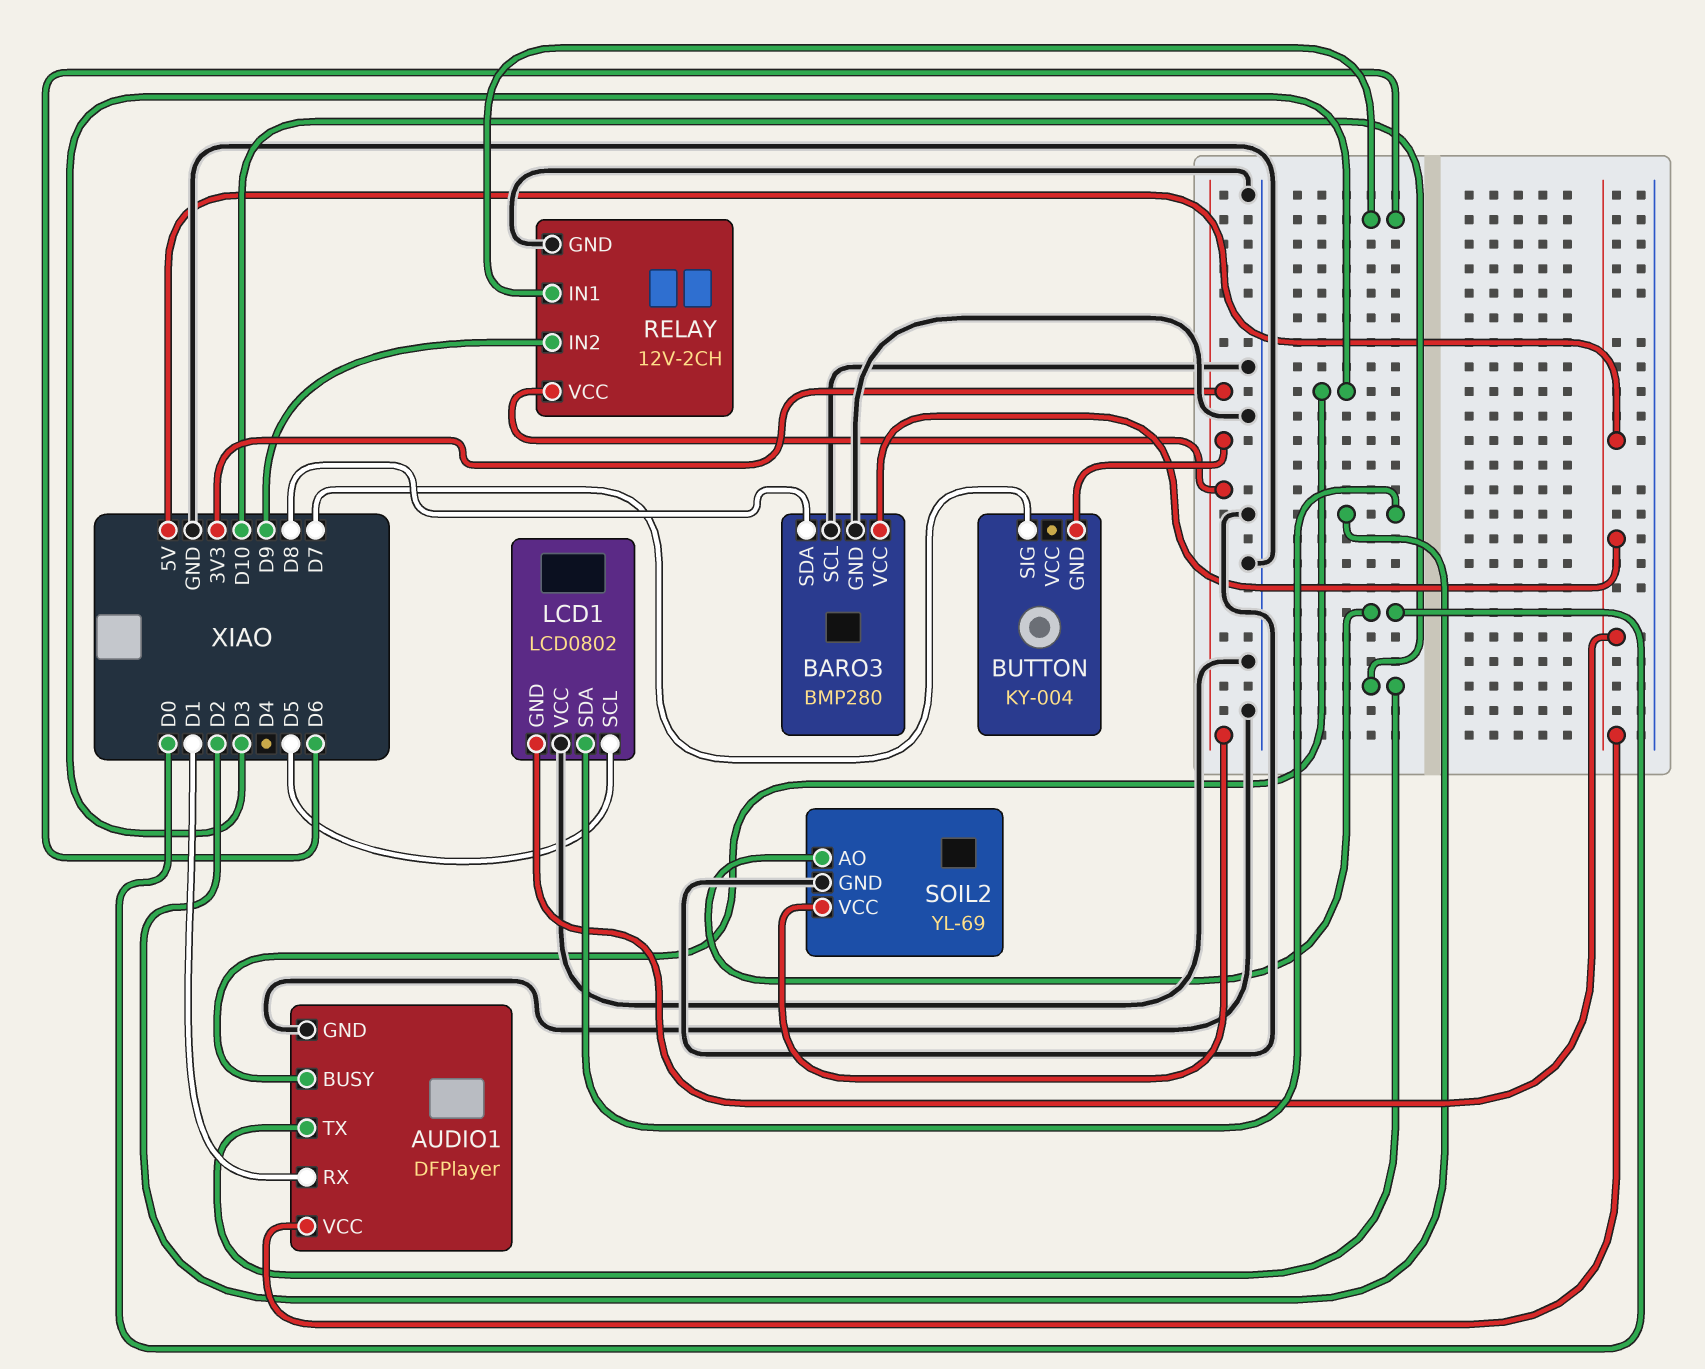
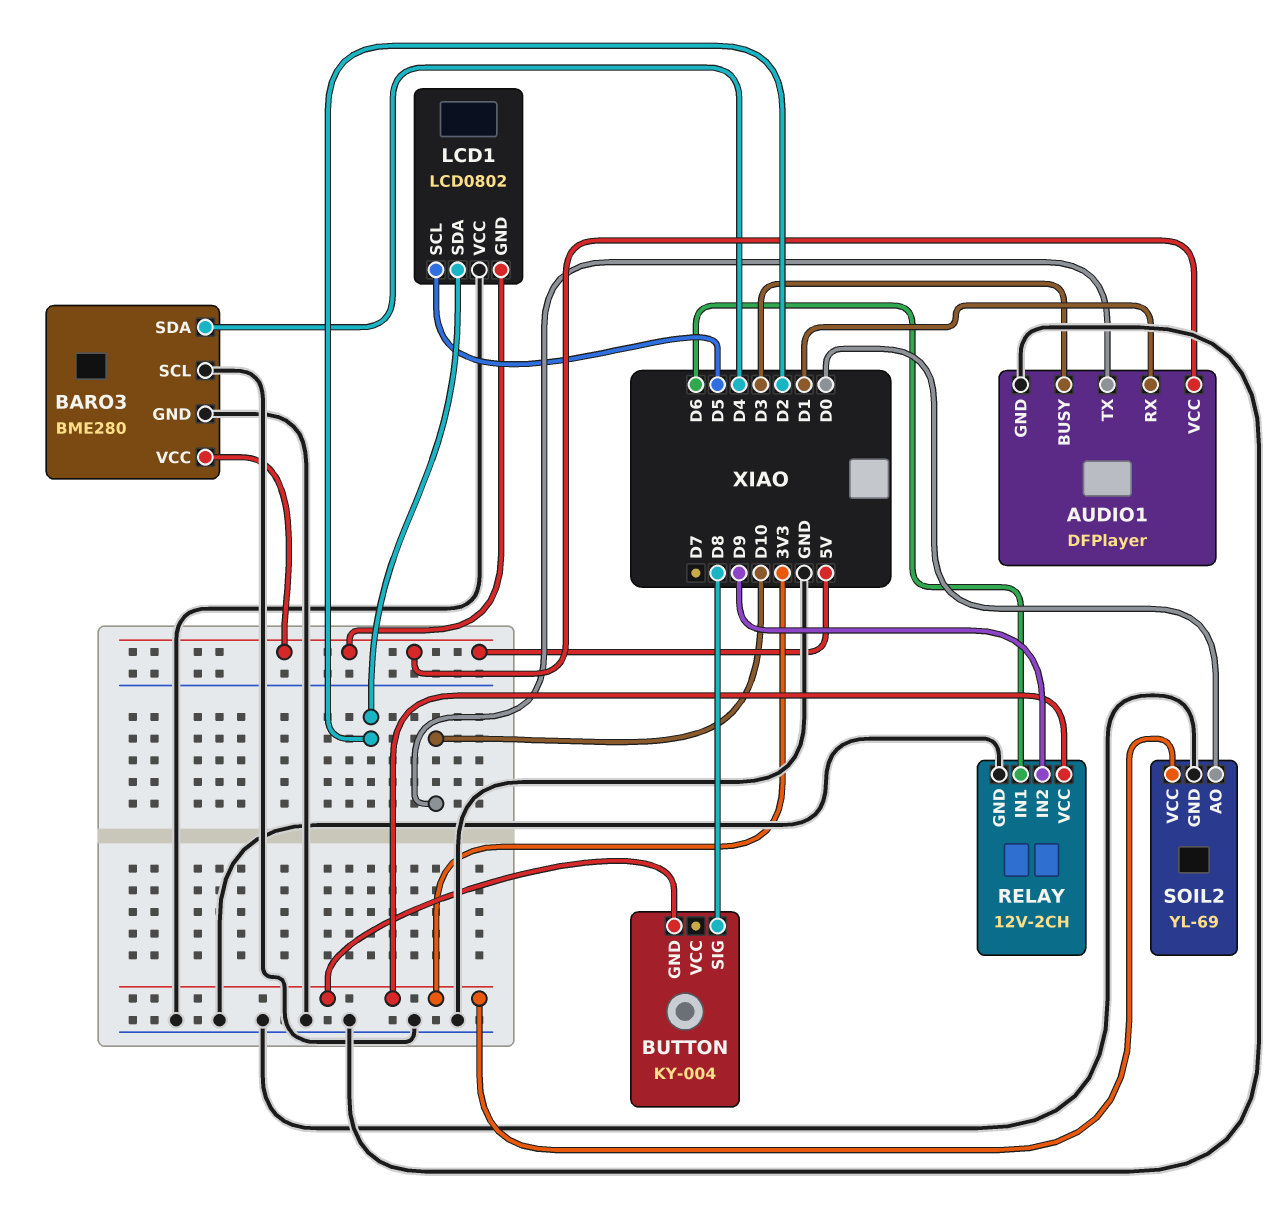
BARO3: BMP280 -> BME280
BARO3 pin SDA: D8 -> D4
BUTTON pin SIG: D7 -> D8

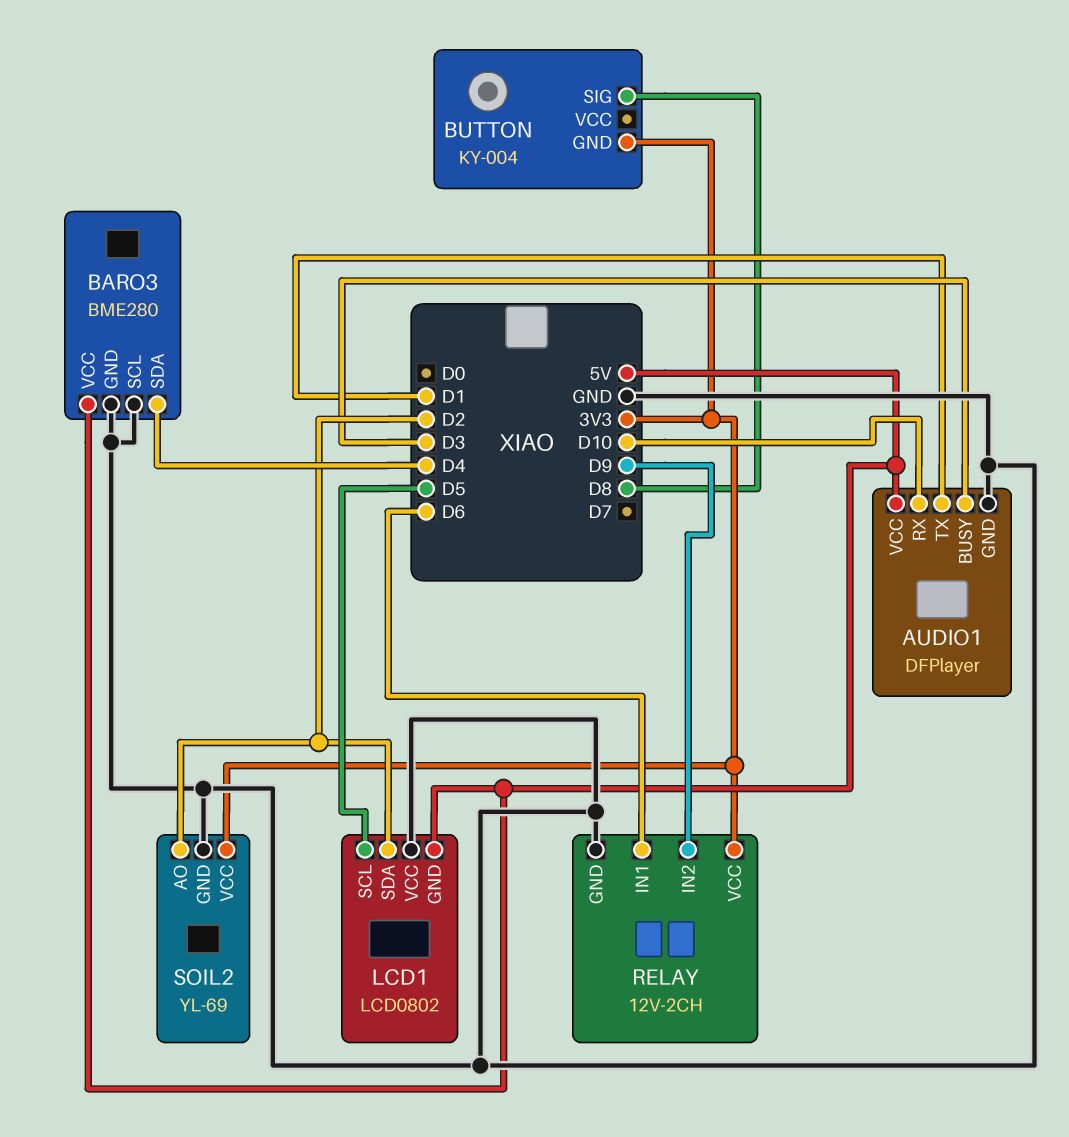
AUDIO1 pin RX: D1 -> D10
AUDIO1 pin TX: D10 -> D1
SOIL2 pin AO: D0 -> D2

